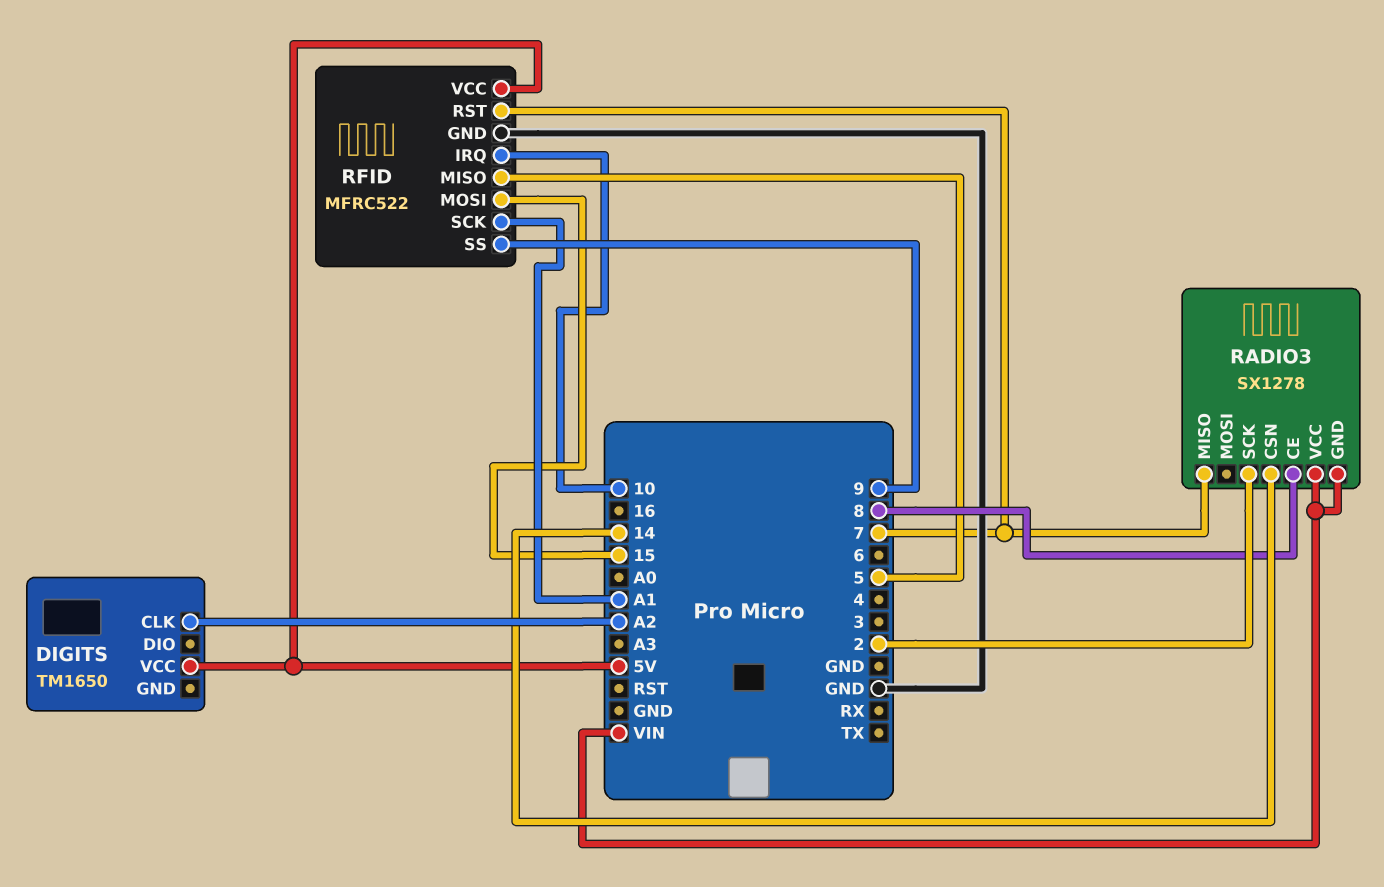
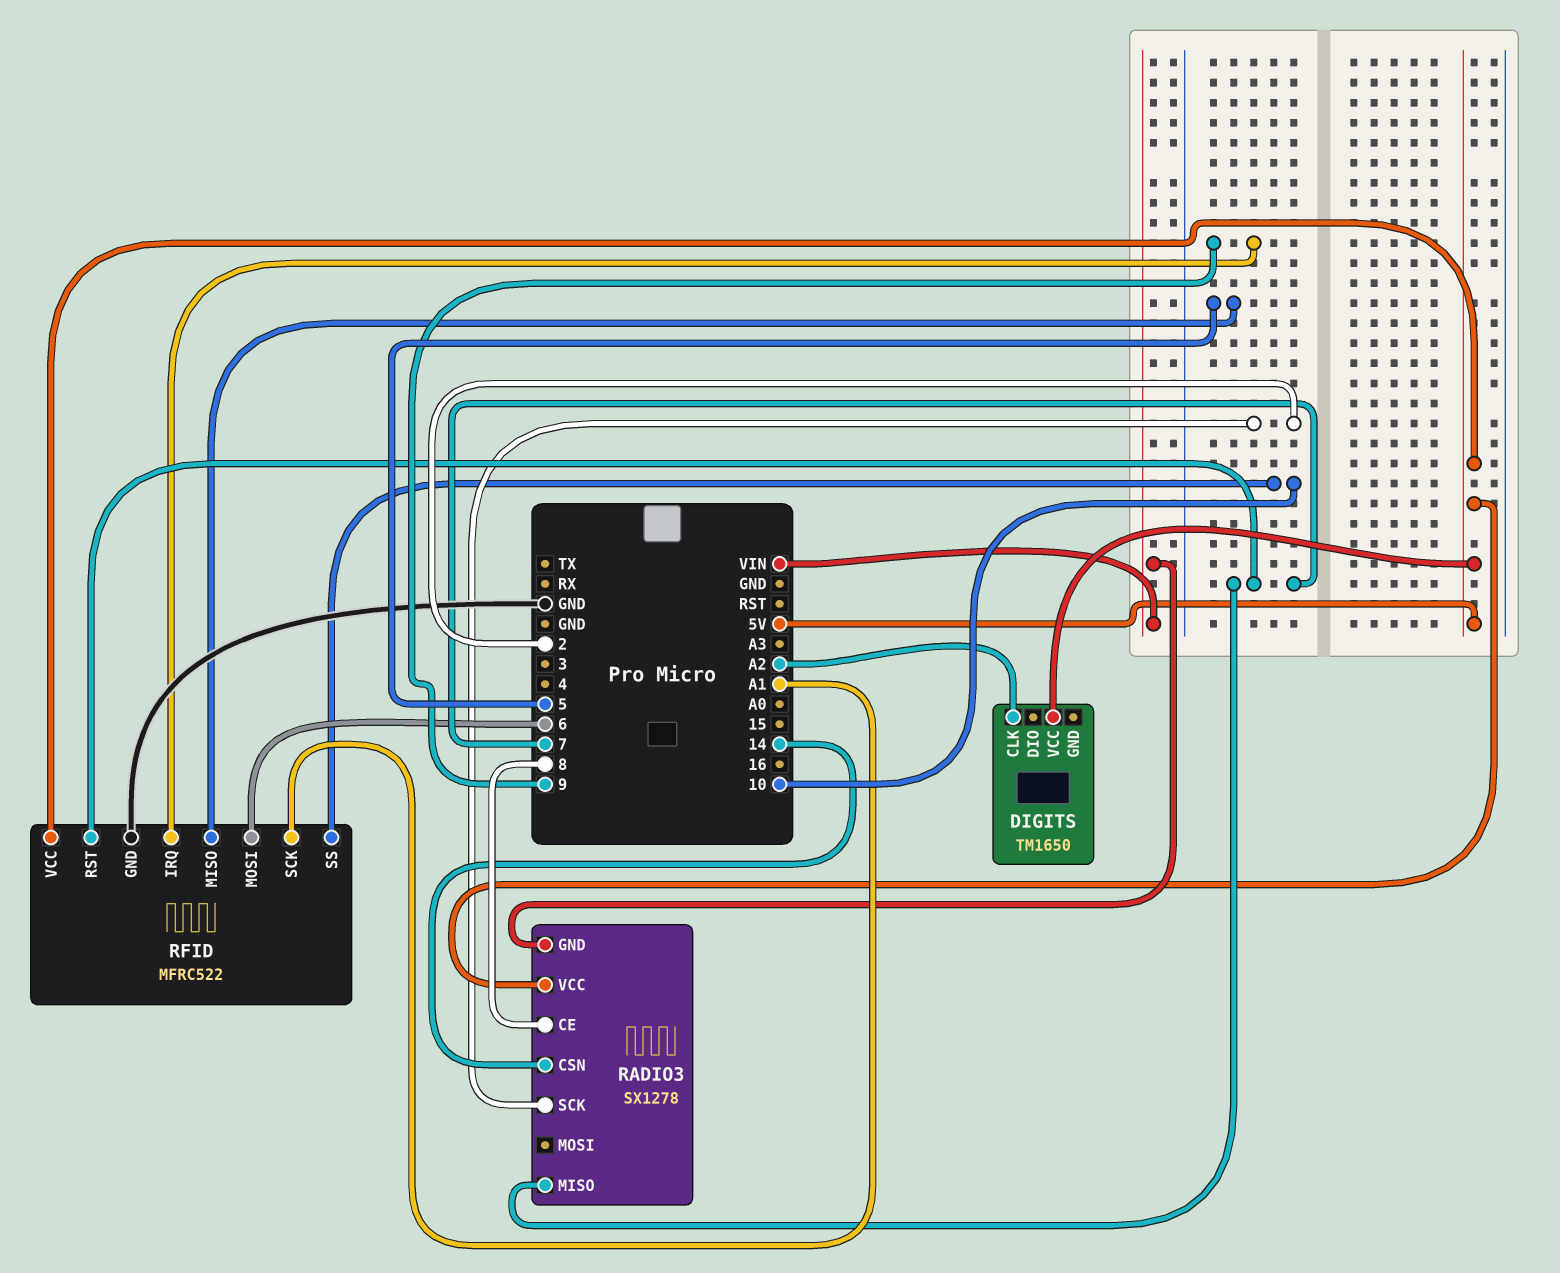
RADIO3 pin VCC: VIN -> 5V
RFID pin IRQ: 10 -> 9
RFID pin MOSI: 15 -> 6
RFID pin SS: 9 -> 10

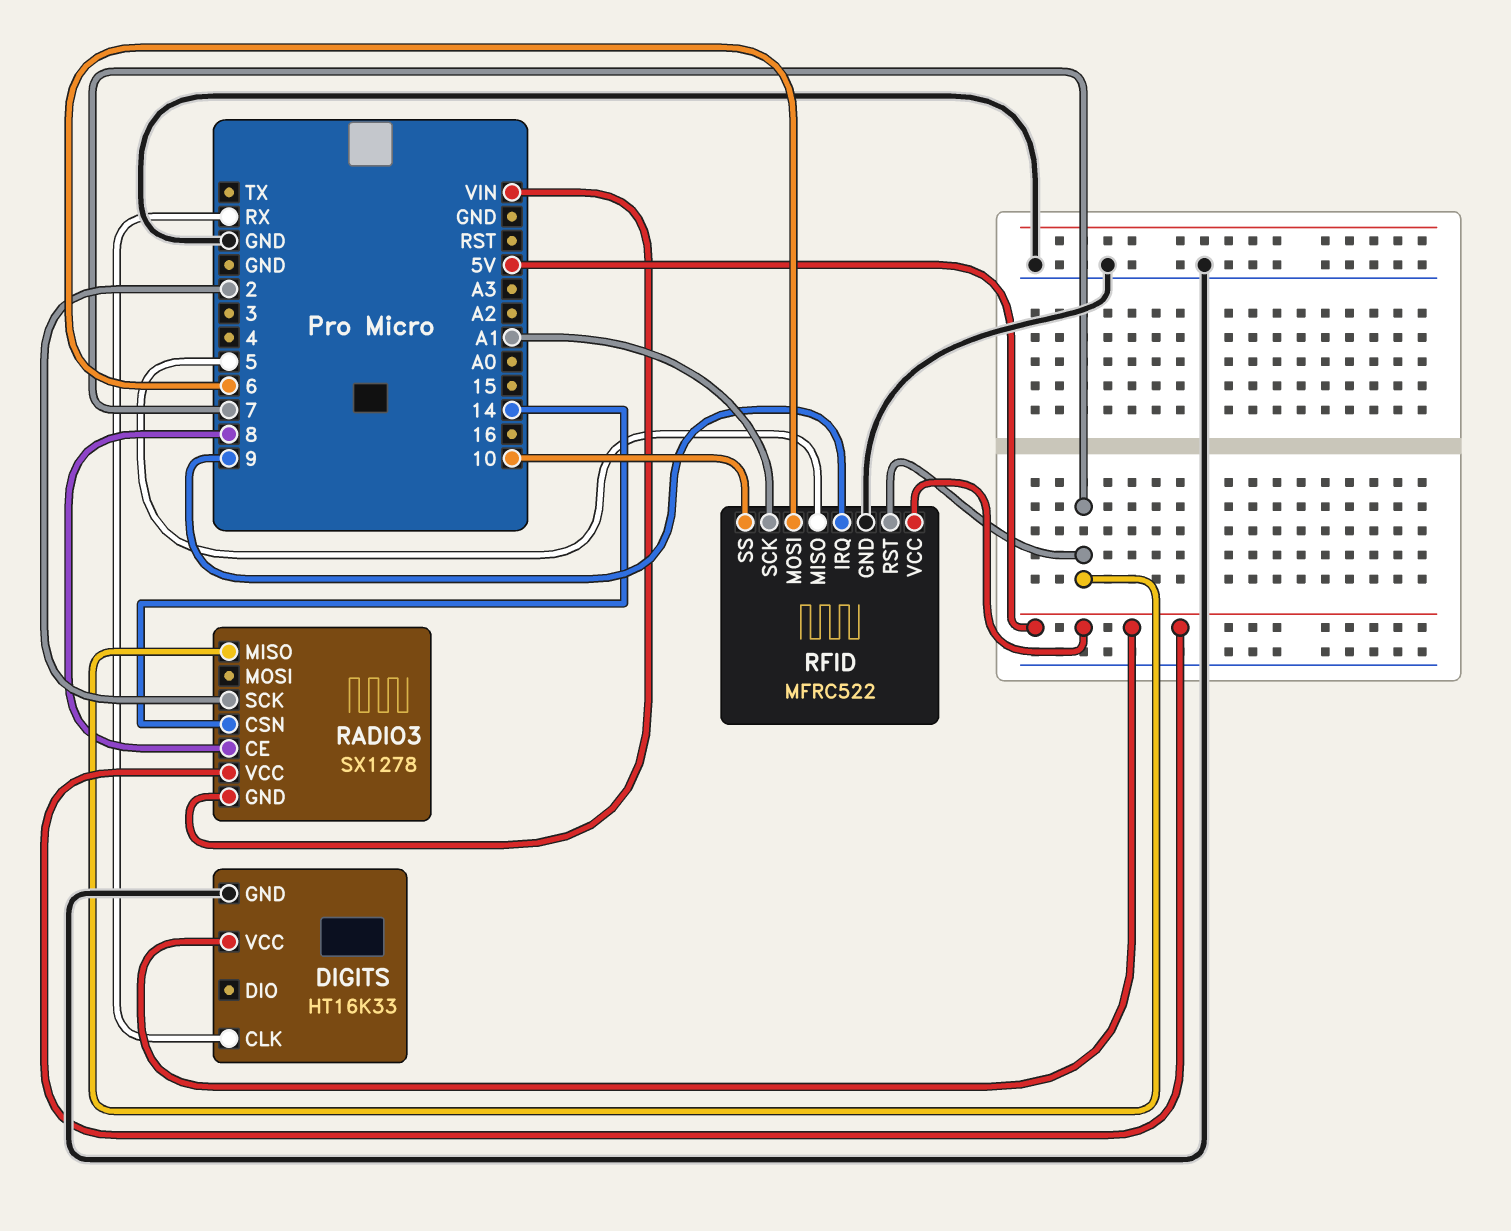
DIGITS: TM1650 -> HT16K33
DIGITS pin CLK: A2 -> RX
DIGITS pin GND: none -> GND

